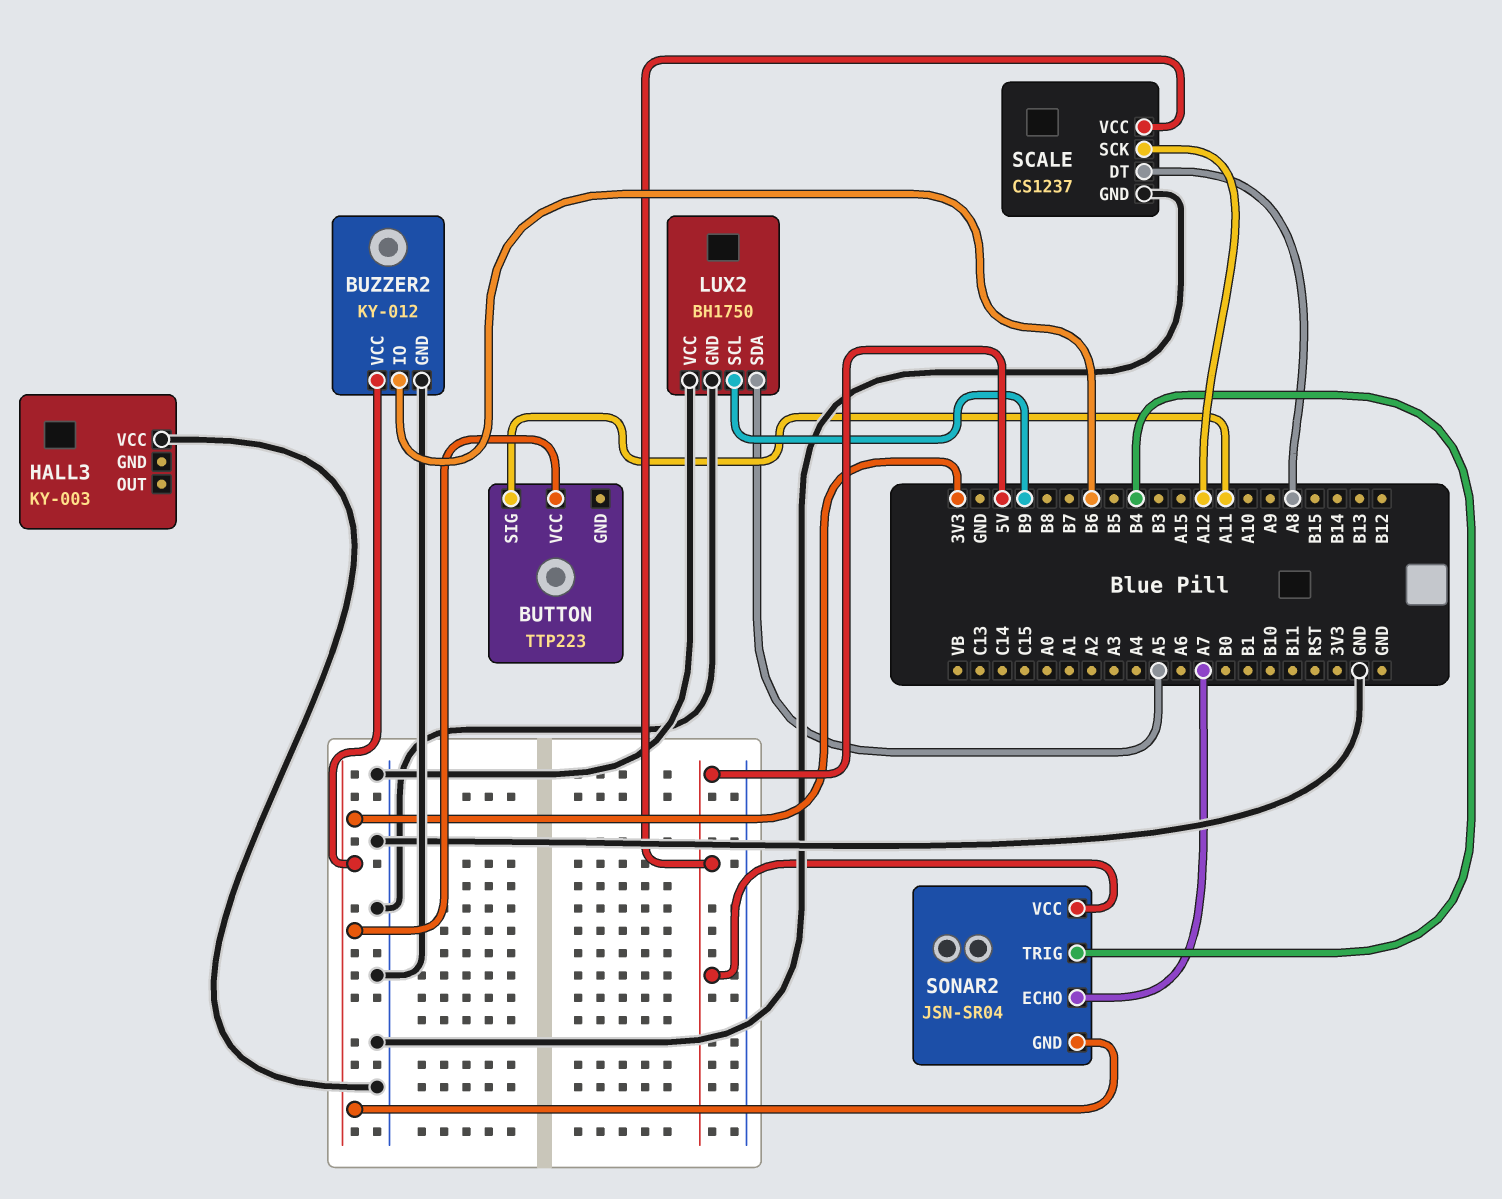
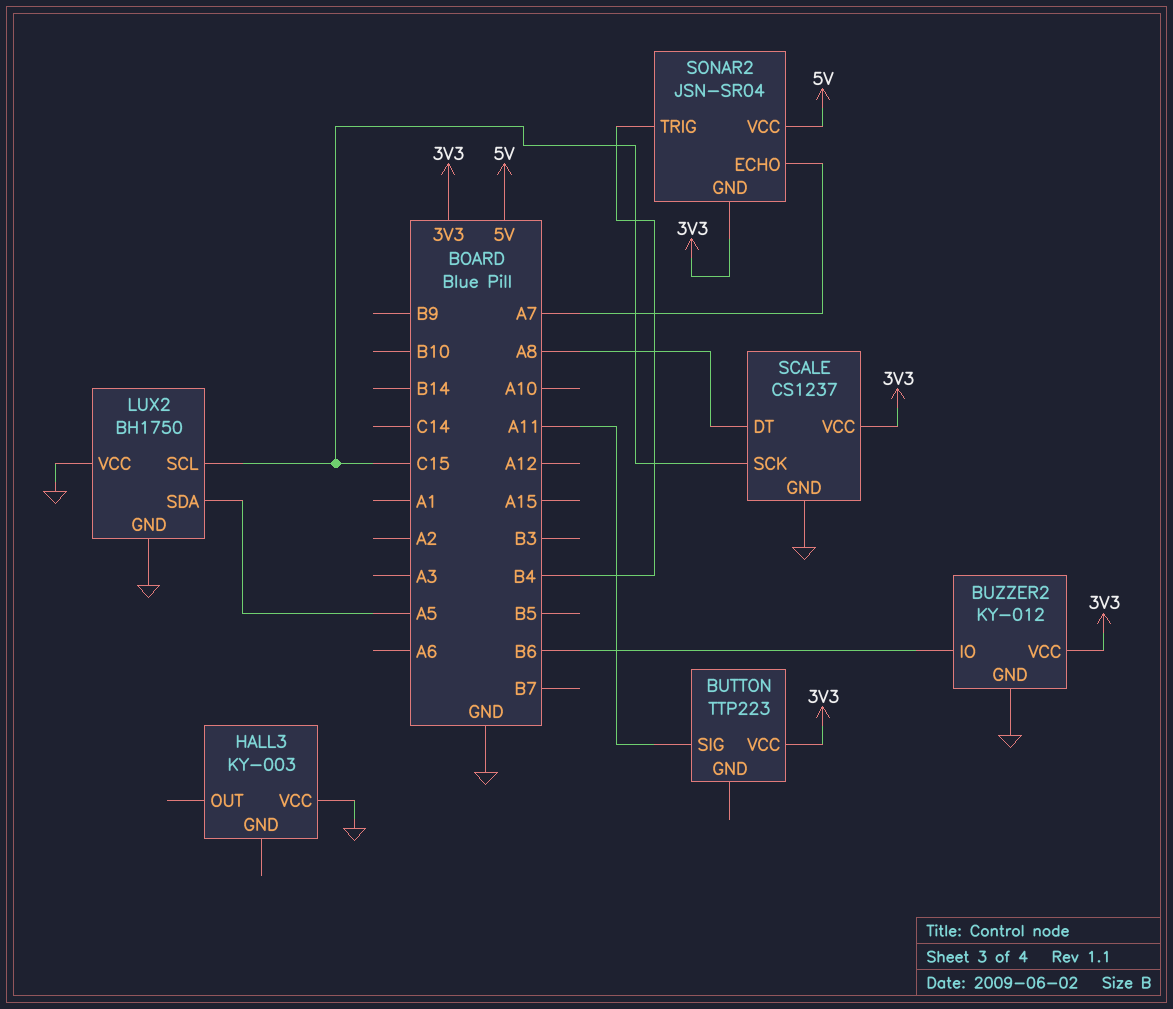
LUX2 pin SCL: B9 -> C15
SCALE pin SCK: A12 -> C15
SCALE pin VCC: 5V -> 3V3

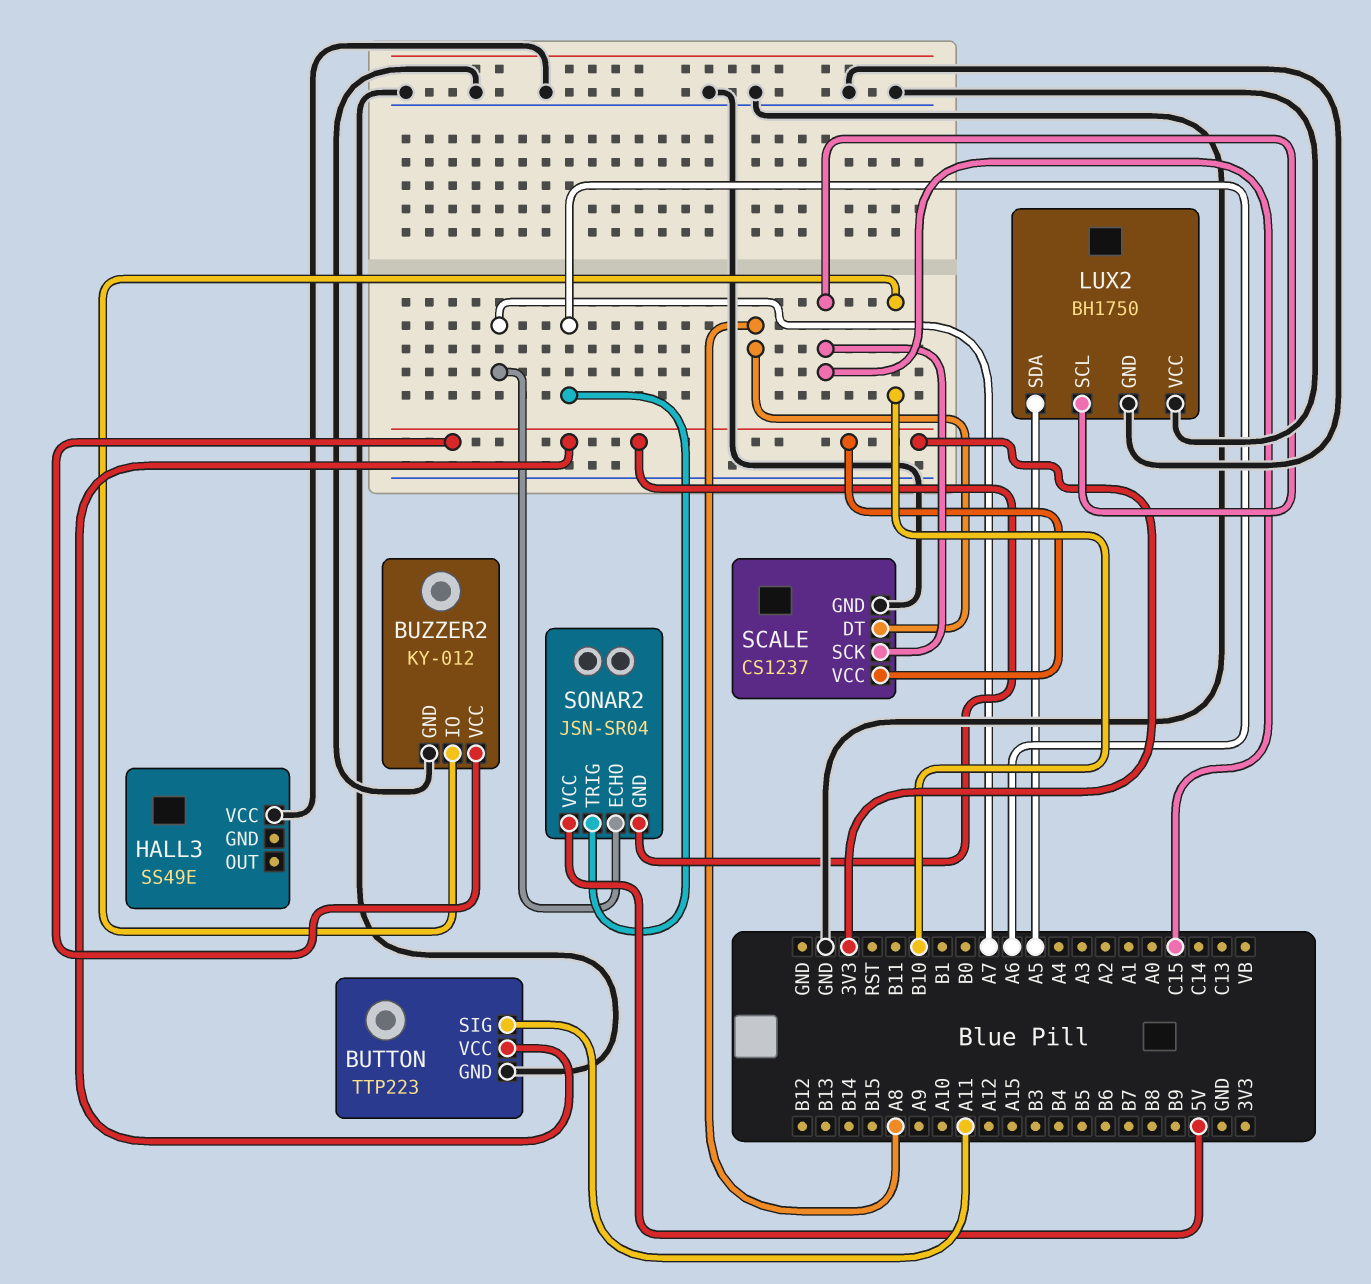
BUTTON pin GND: none -> GND
BUZZER2 pin IO: B6 -> B10
HALL3: KY-003 -> SS49E
SONAR2 pin TRIG: B4 -> A6

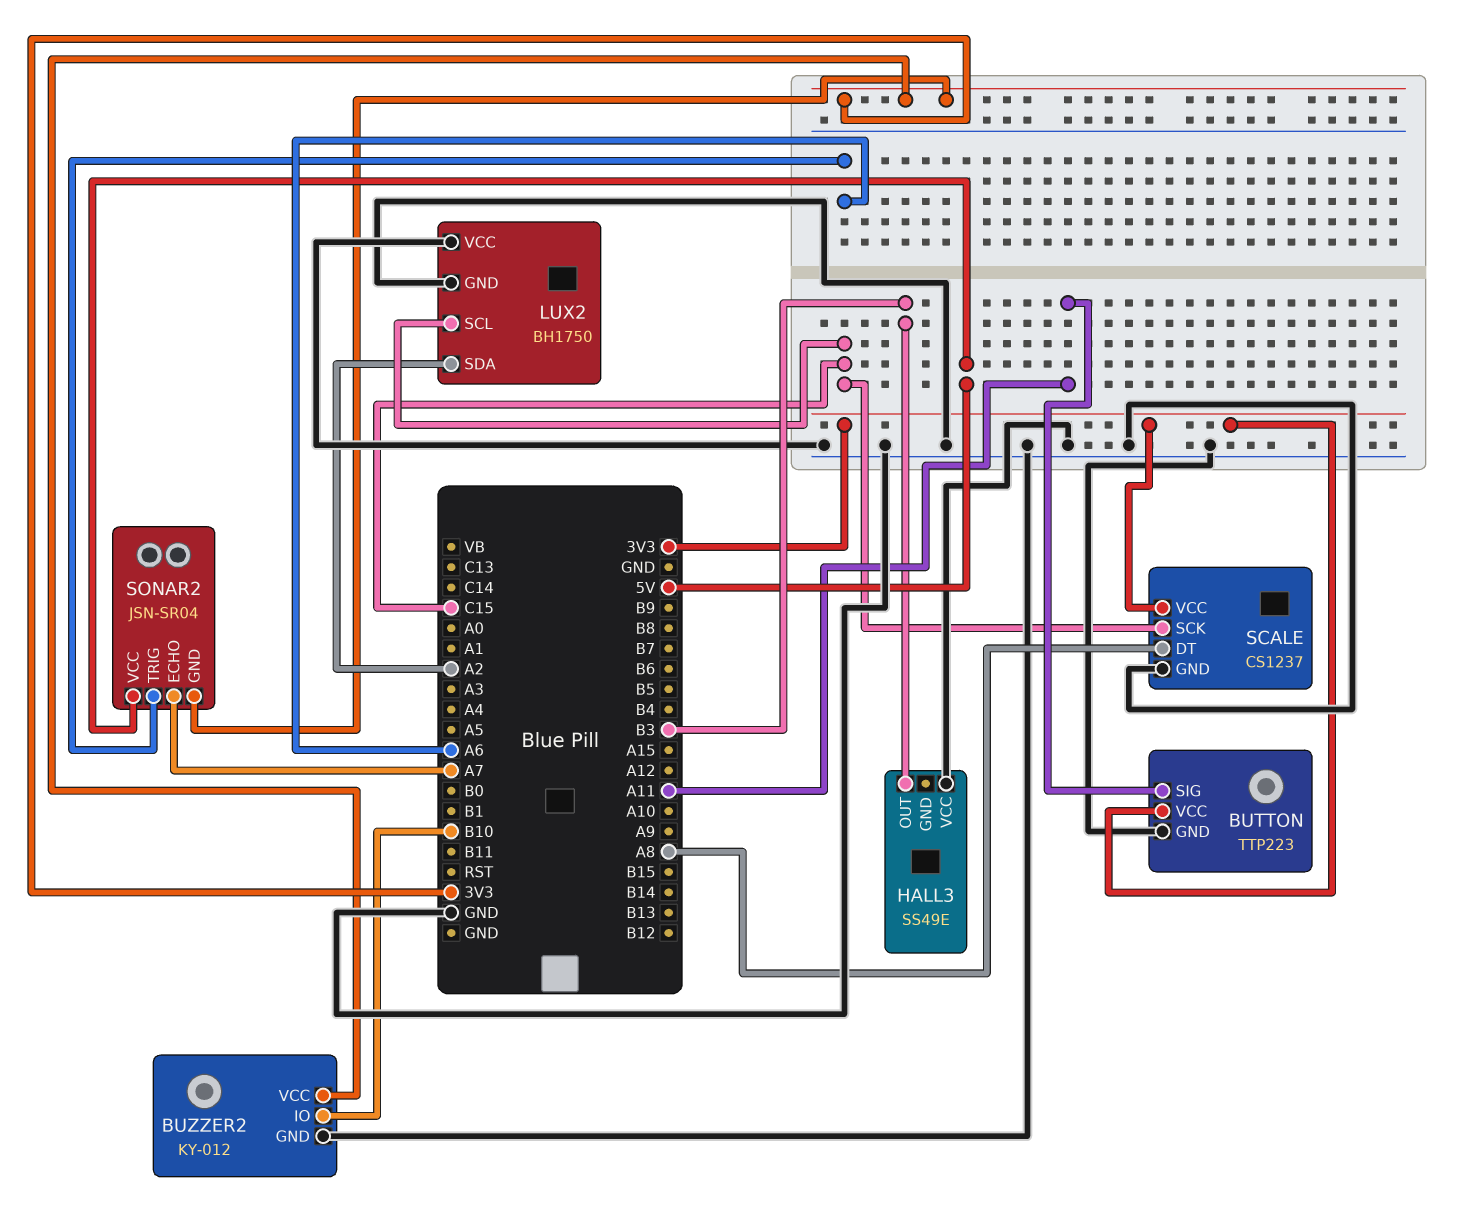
HALL3 pin OUT: none -> B3
LUX2 pin SDA: A5 -> A2

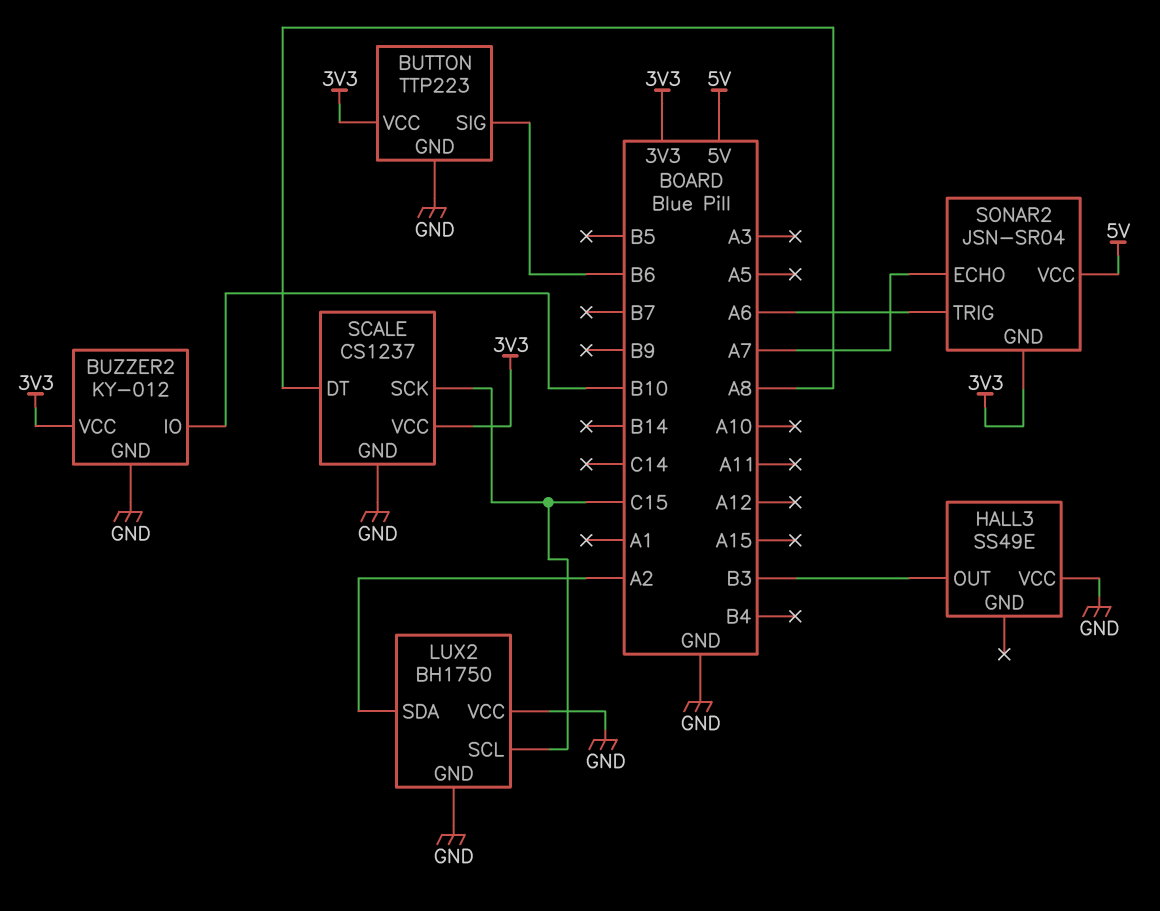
BUTTON pin SIG: A11 -> B6

